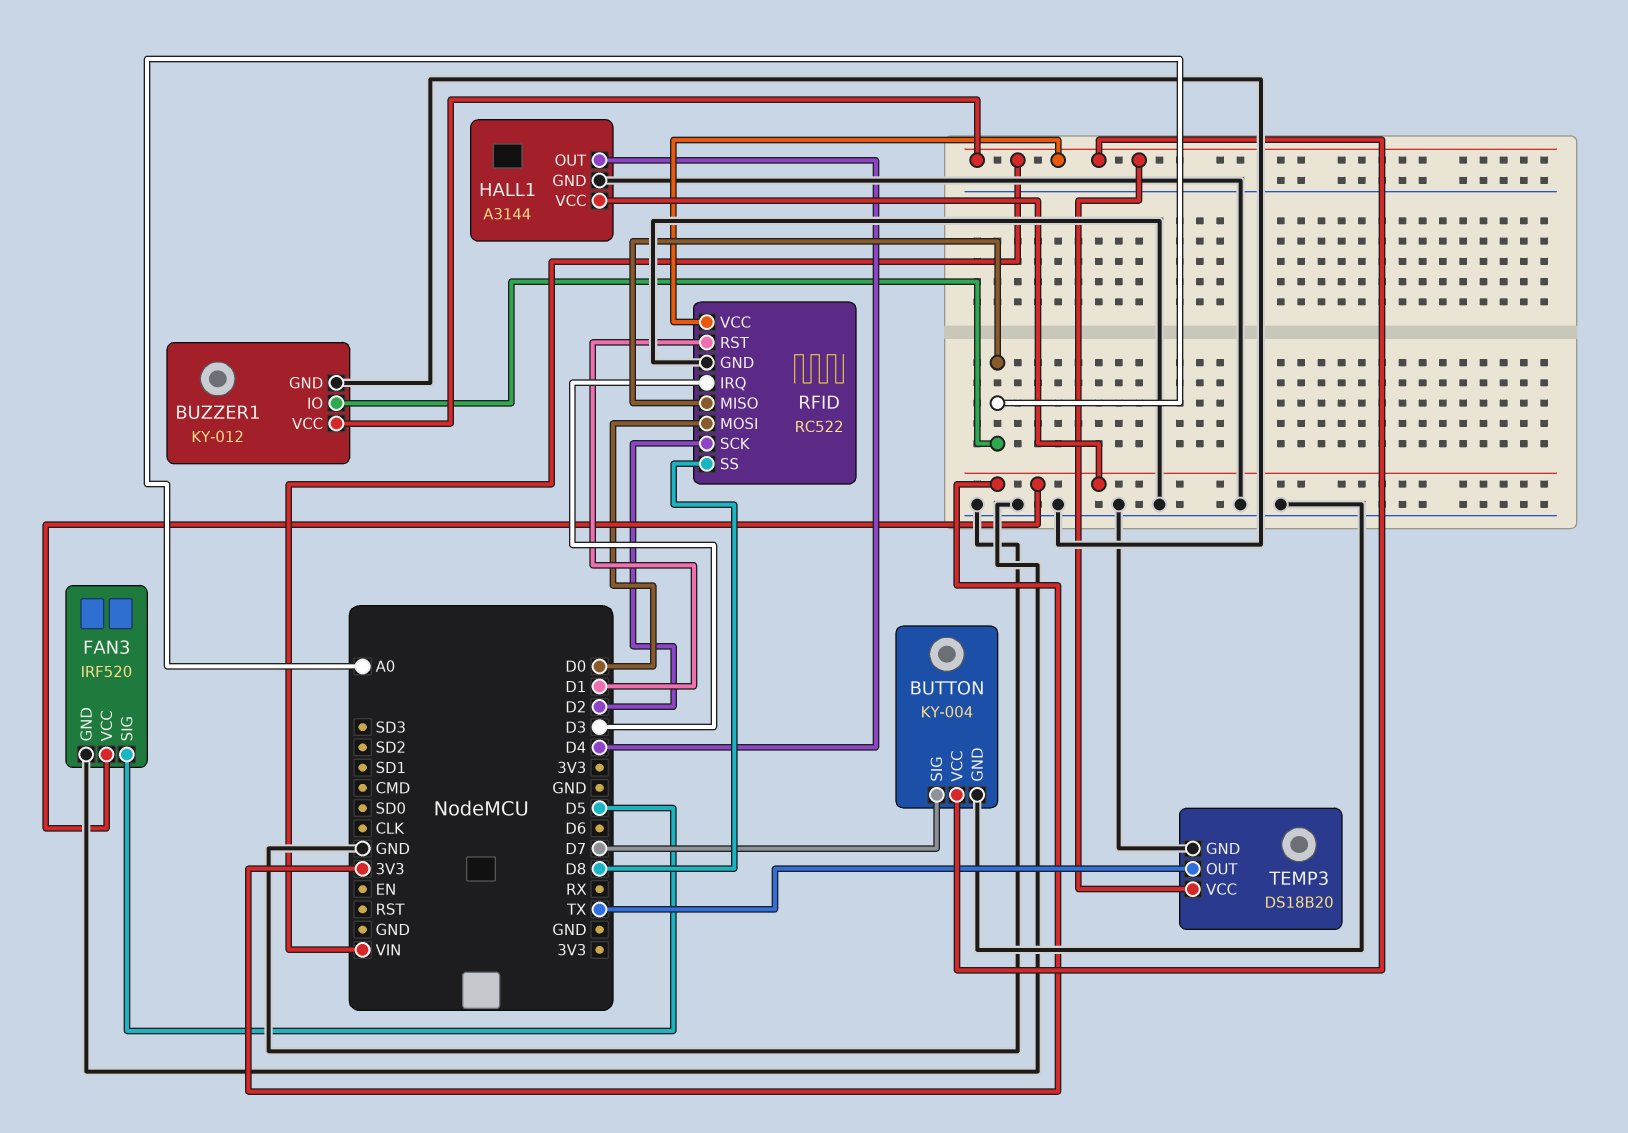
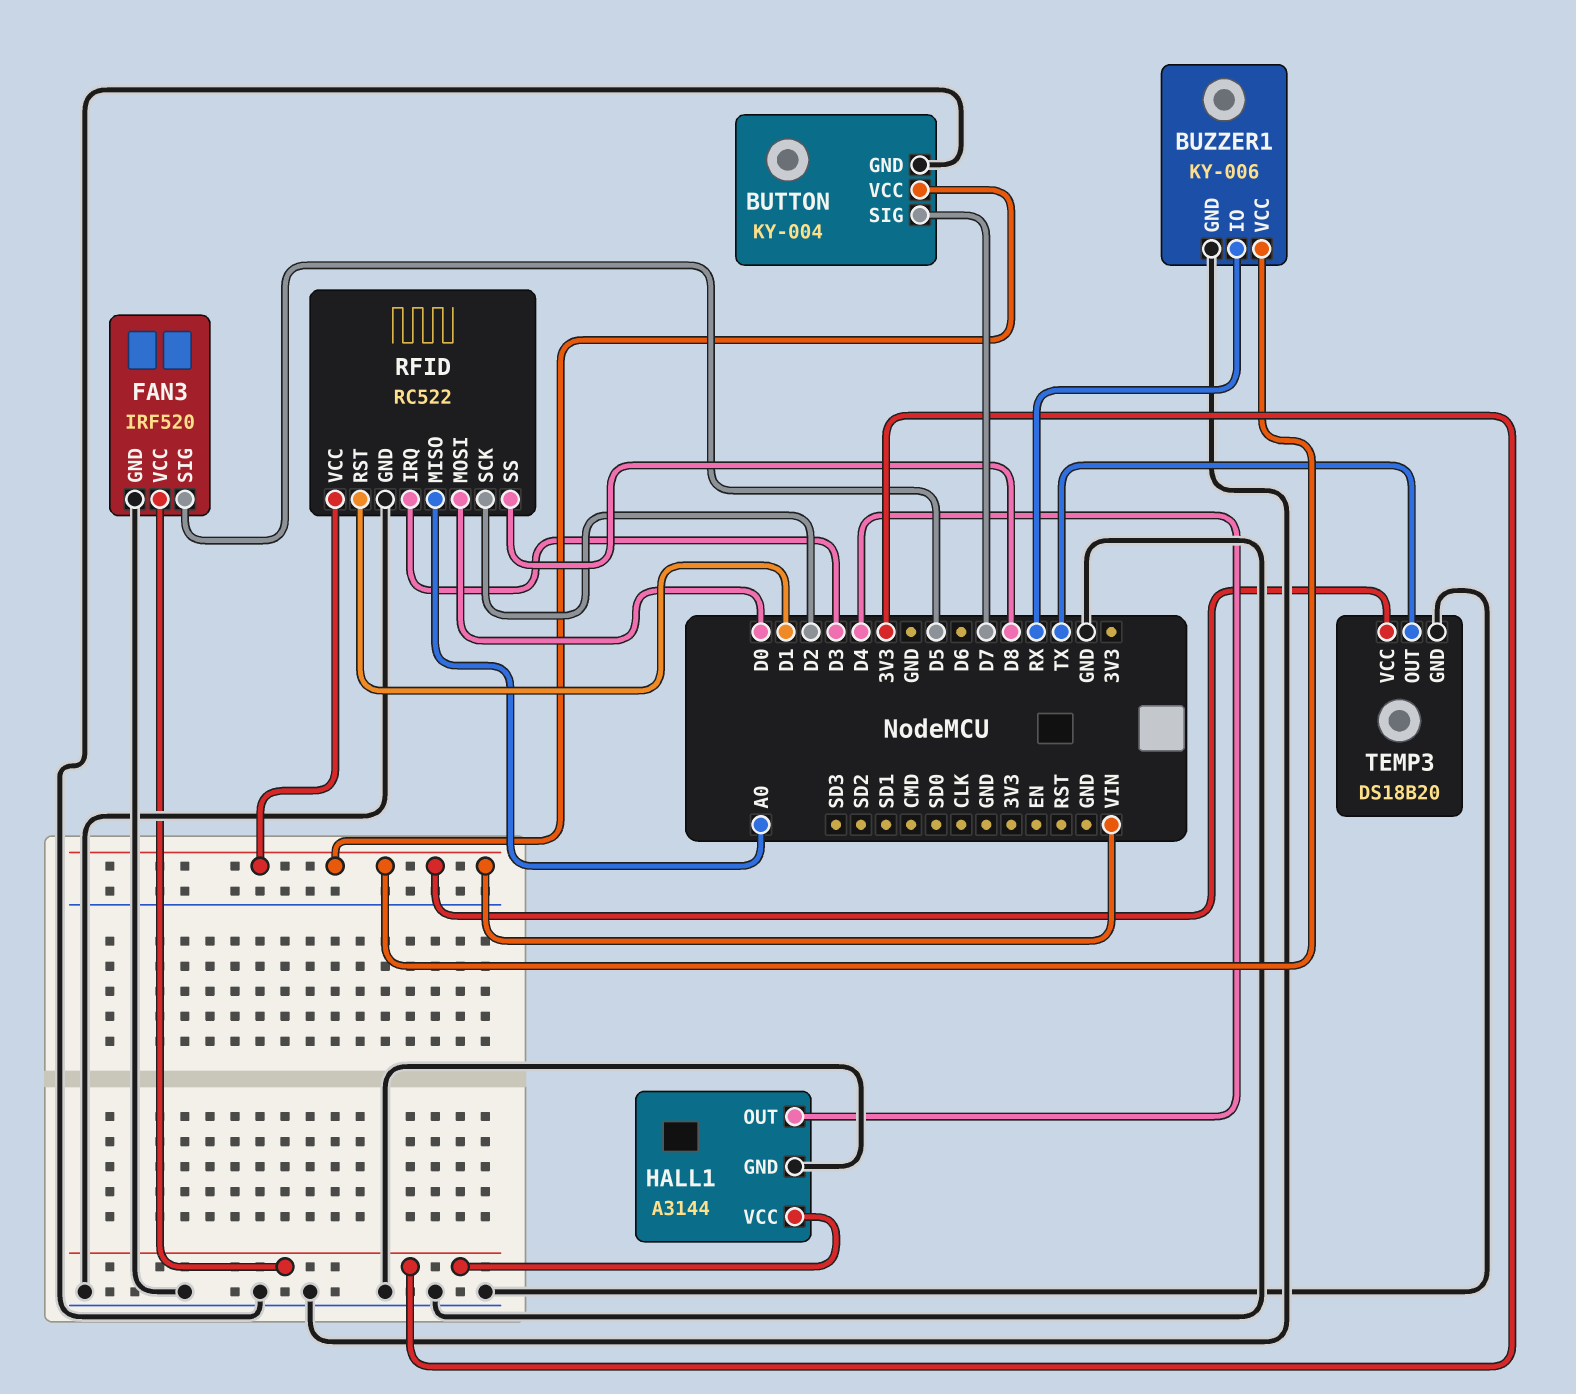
BUZZER1: KY-012 -> KY-006
BUZZER1 pin IO: A0 -> RX

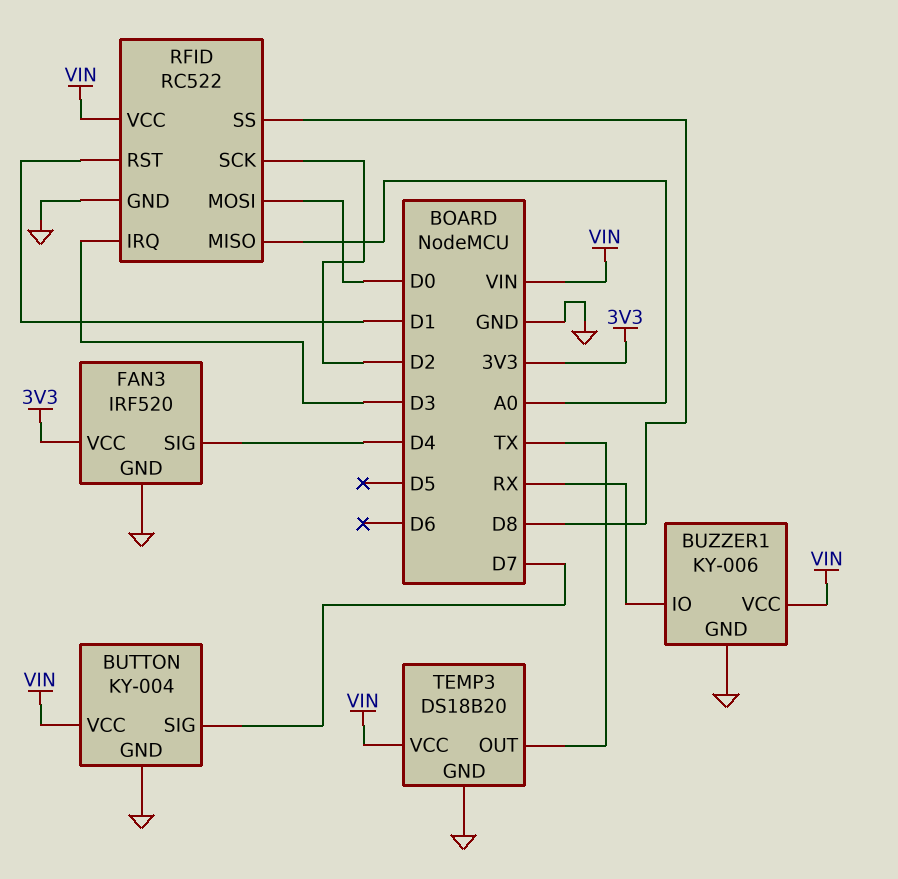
FAN3 pin SIG: D5 -> D4
HALL1: A3144 -> none
HALL1 pin GND: GND -> none
HALL1 pin OUT: D4 -> none
HALL1 pin VCC: 3V3 -> none

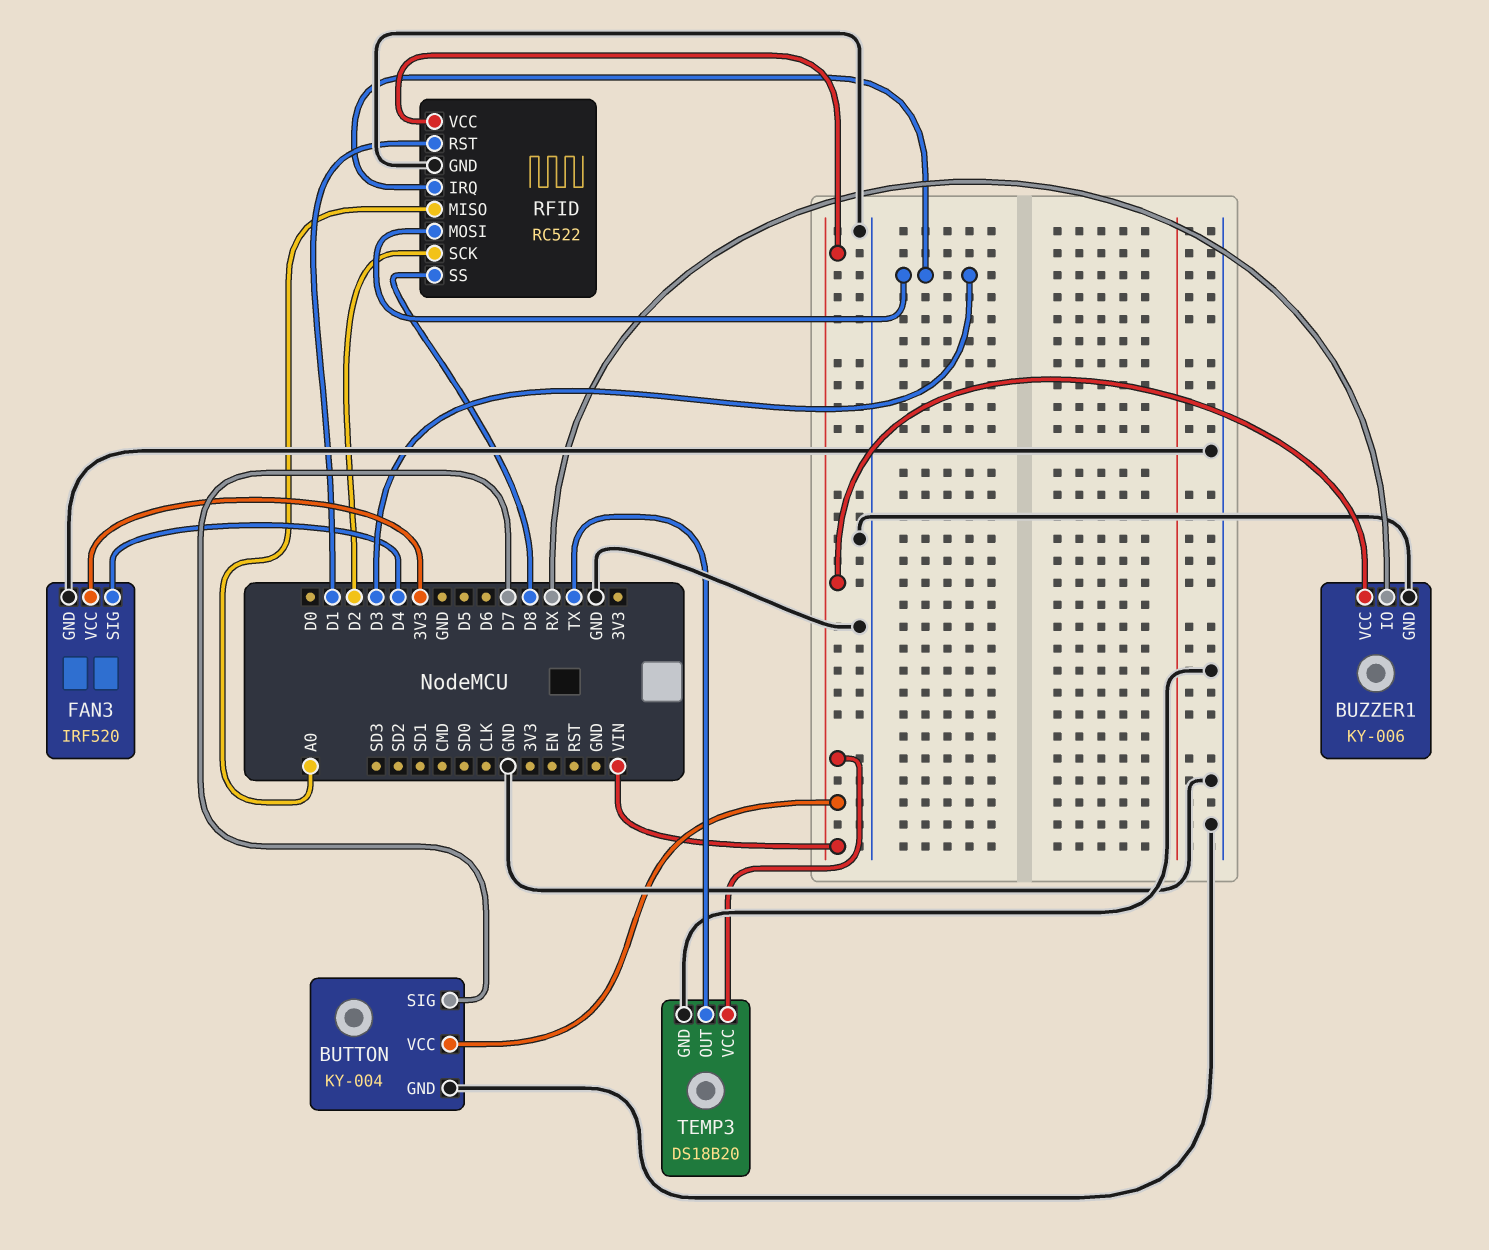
RFID pin MOSI: D0 -> D3

